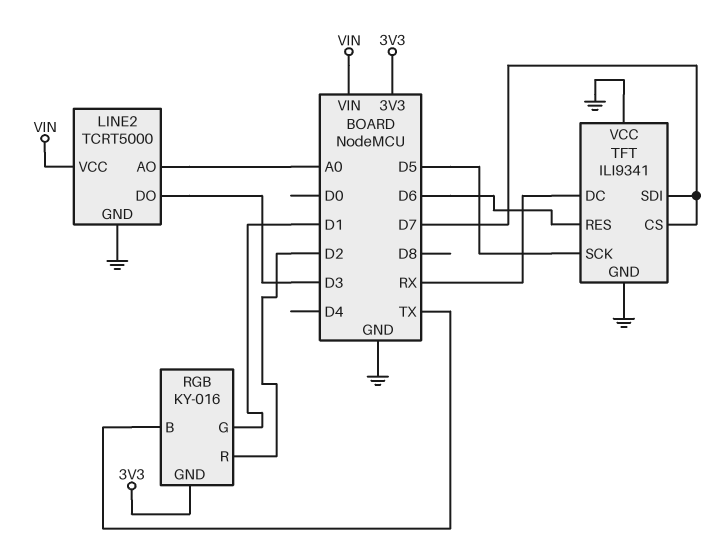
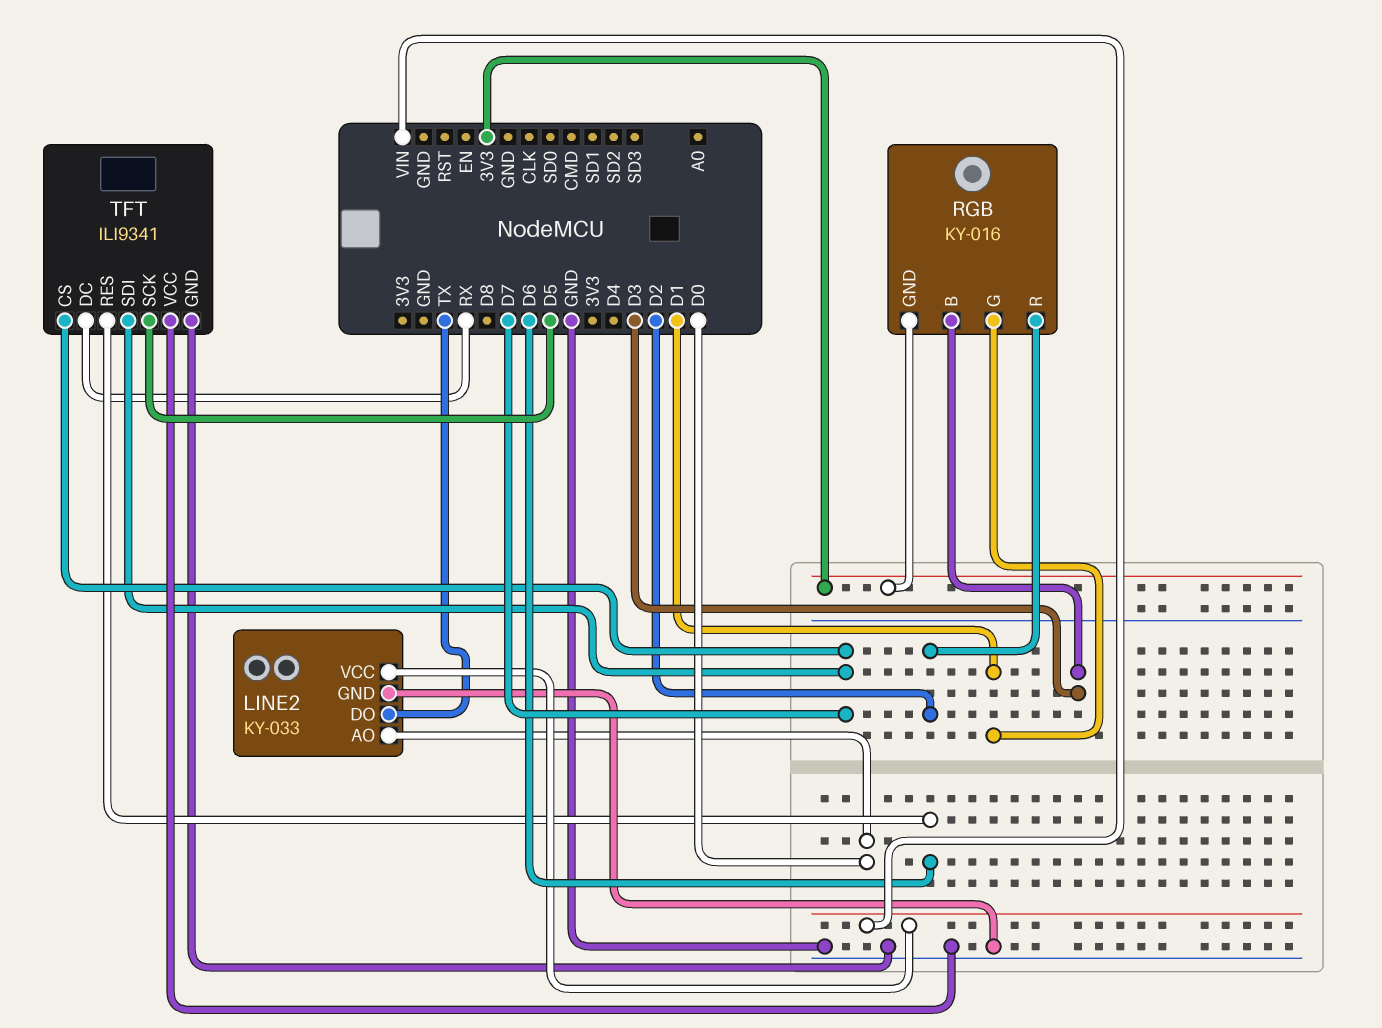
LINE2: TCRT5000 -> KY-033
LINE2 pin AO: A0 -> D0
LINE2 pin DO: D3 -> TX
RGB pin B: TX -> D3

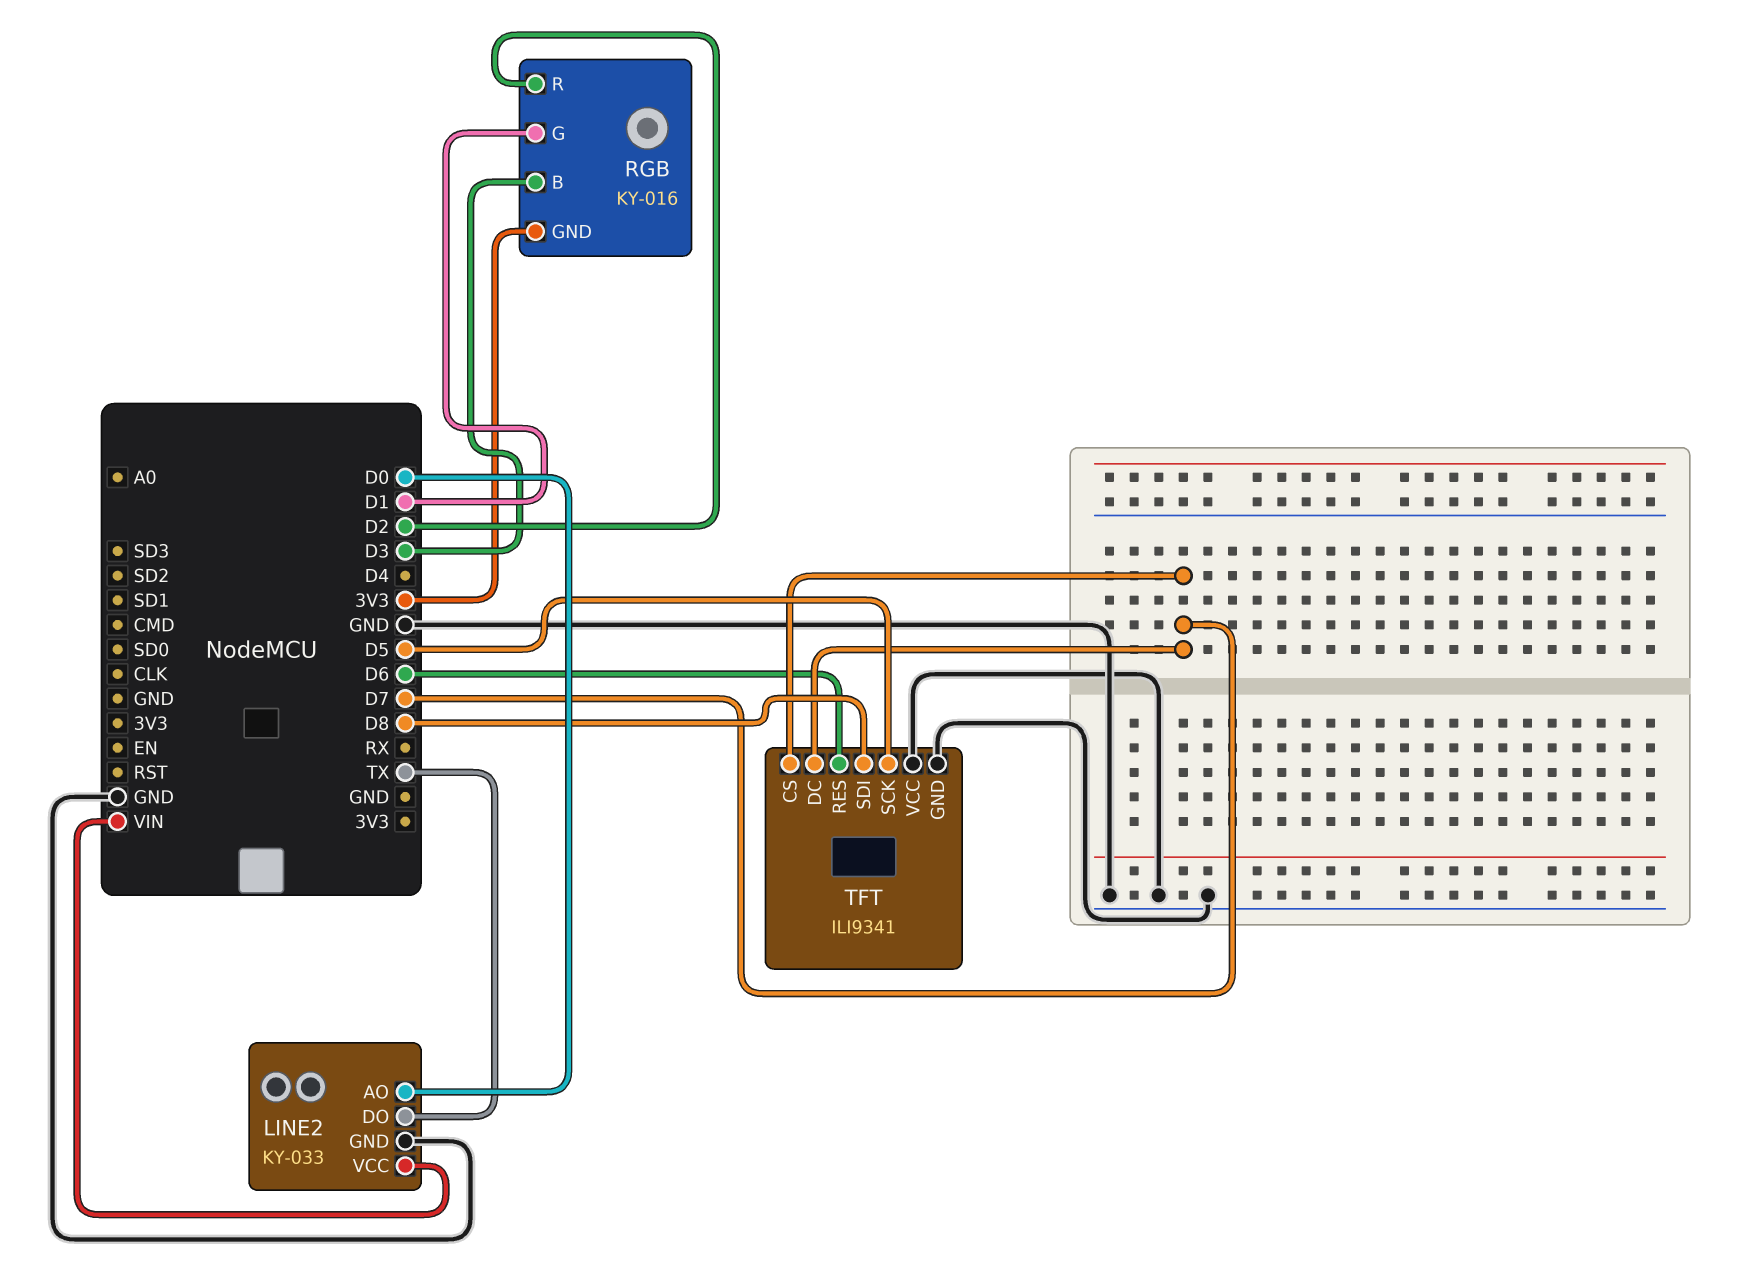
TFT pin DC: RX -> D7
TFT pin SDI: D7 -> D8

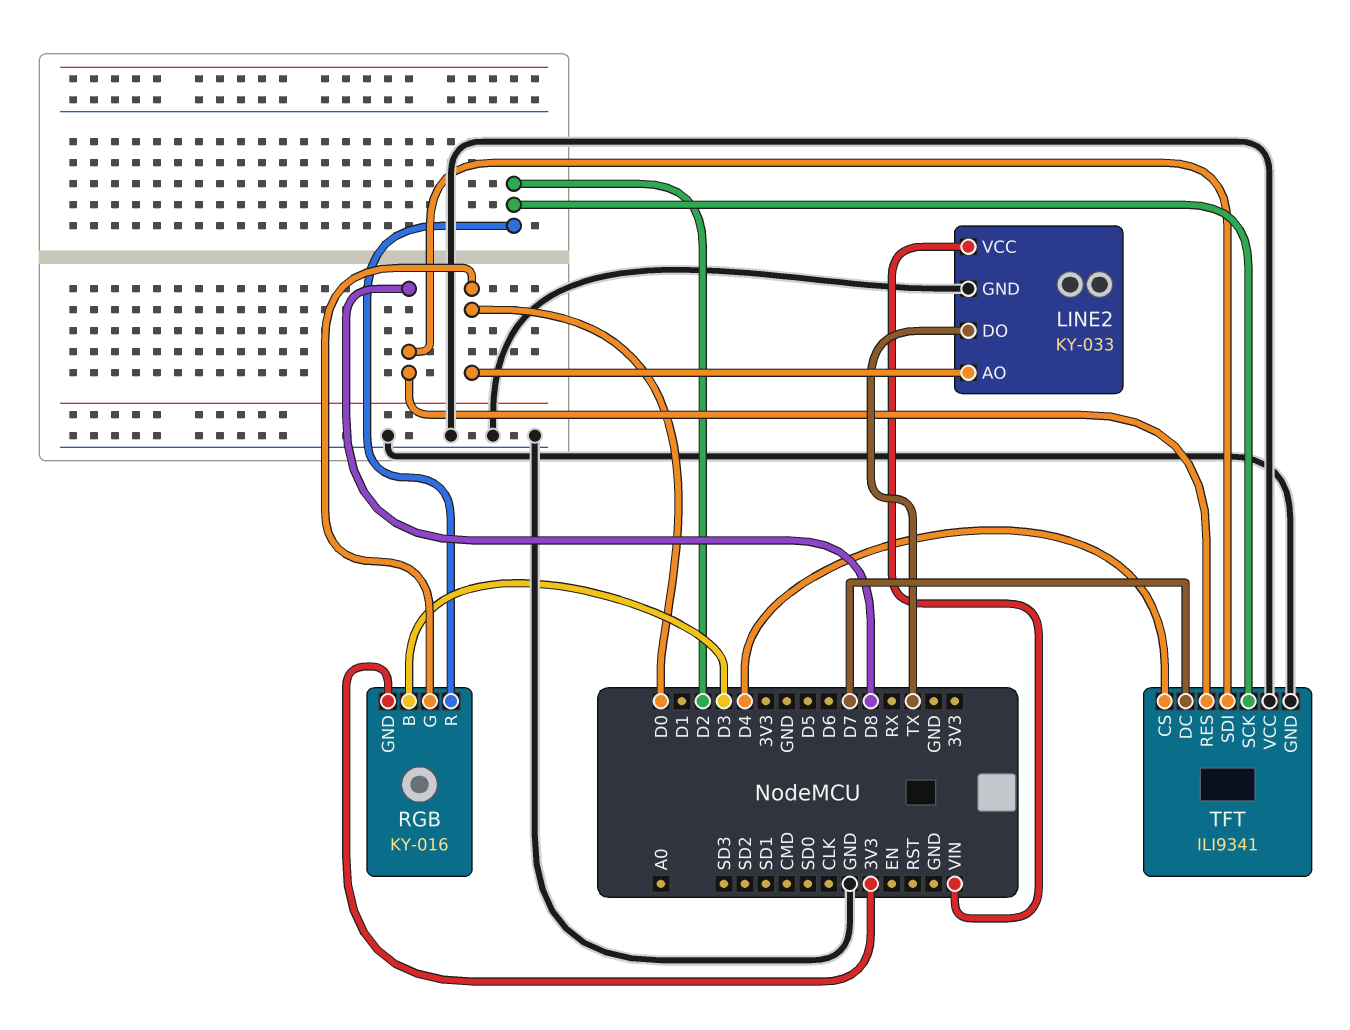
RGB pin G: D1 -> D0
TFT pin CS: D7 -> D4
TFT pin RES: D6 -> D8
TFT pin SCK: D5 -> D2

